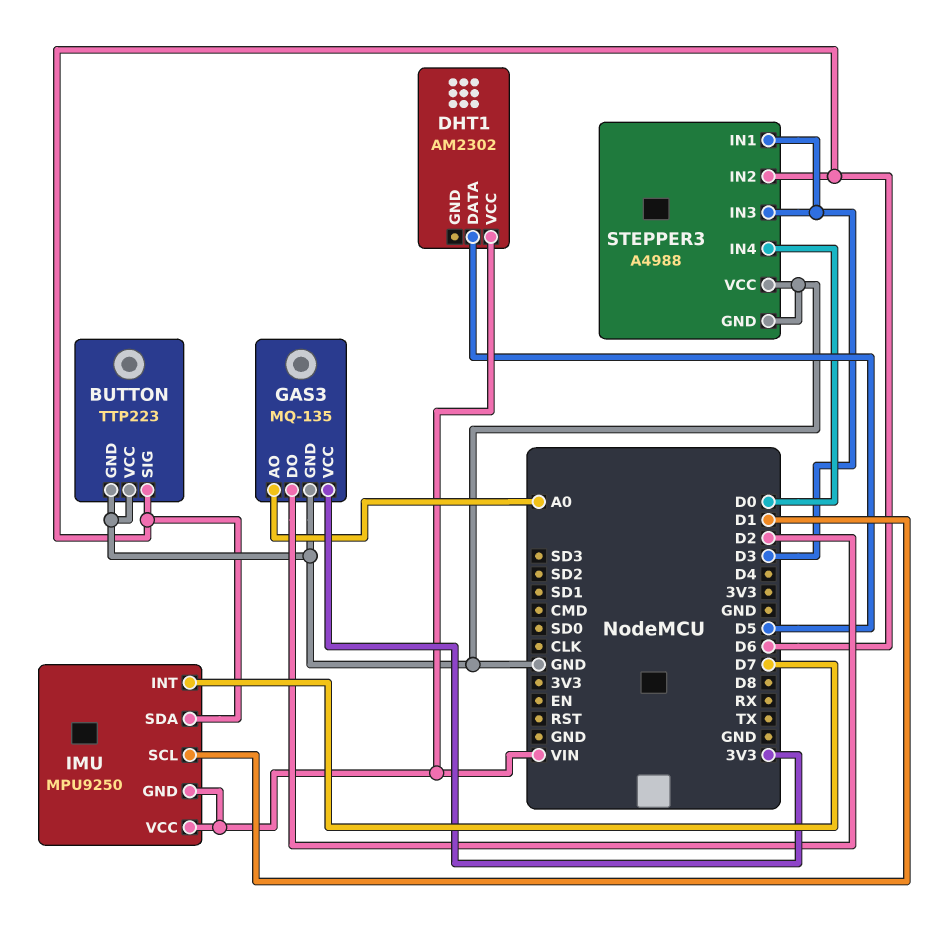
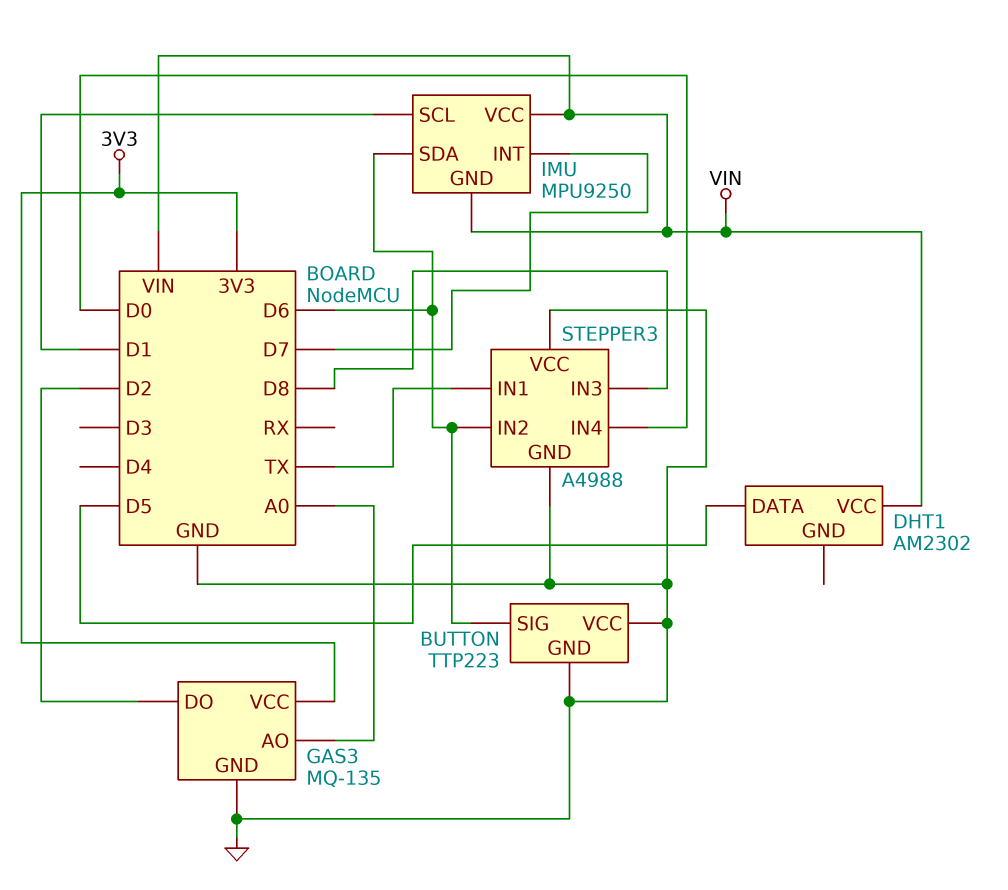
STEPPER3 pin IN1: D3 -> TX
STEPPER3 pin IN3: D3 -> D8

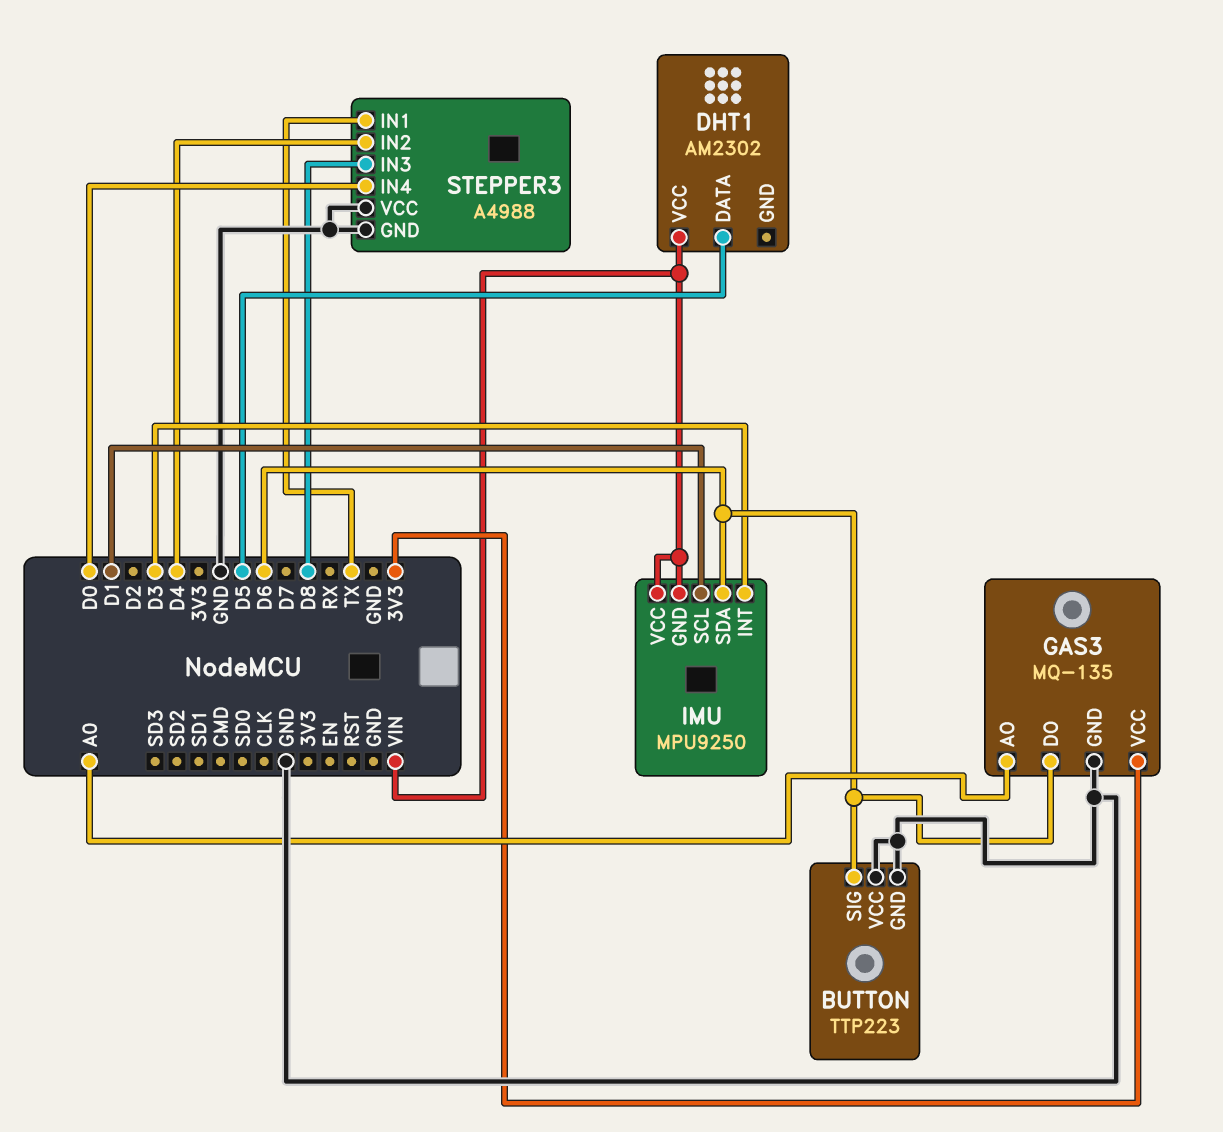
GAS3 pin DO: D2 -> D6
IMU pin INT: D7 -> D3
STEPPER3 pin IN2: D6 -> D4

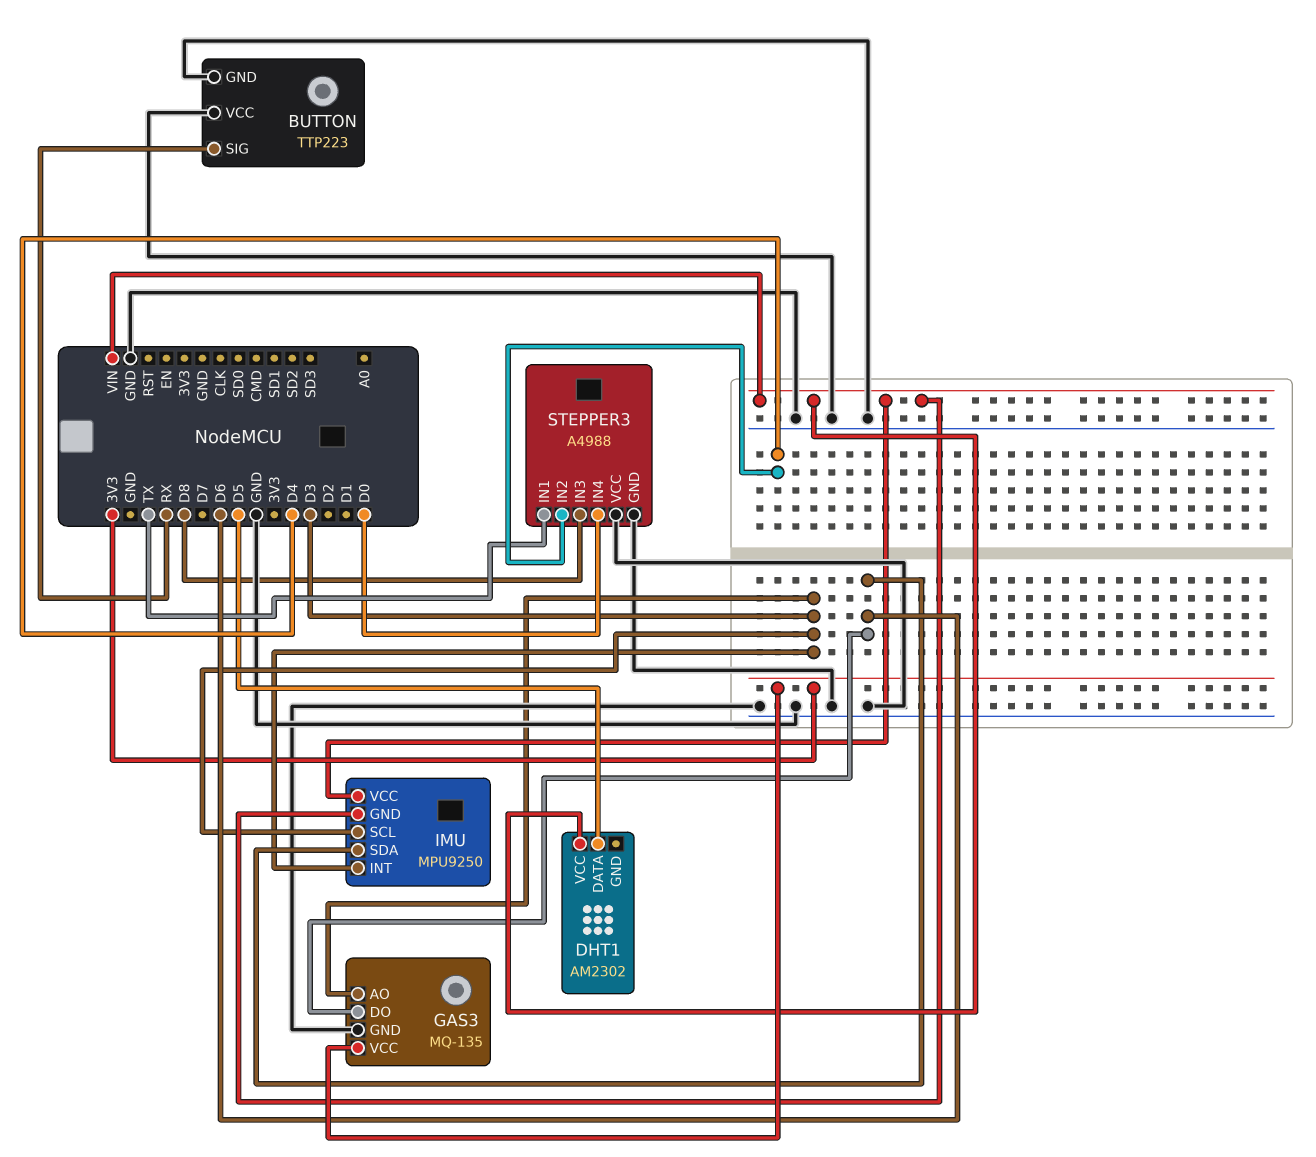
BUTTON pin SIG: D6 -> RX
GAS3 pin AO: A0 -> D3
IMU pin SCL: D1 -> D3

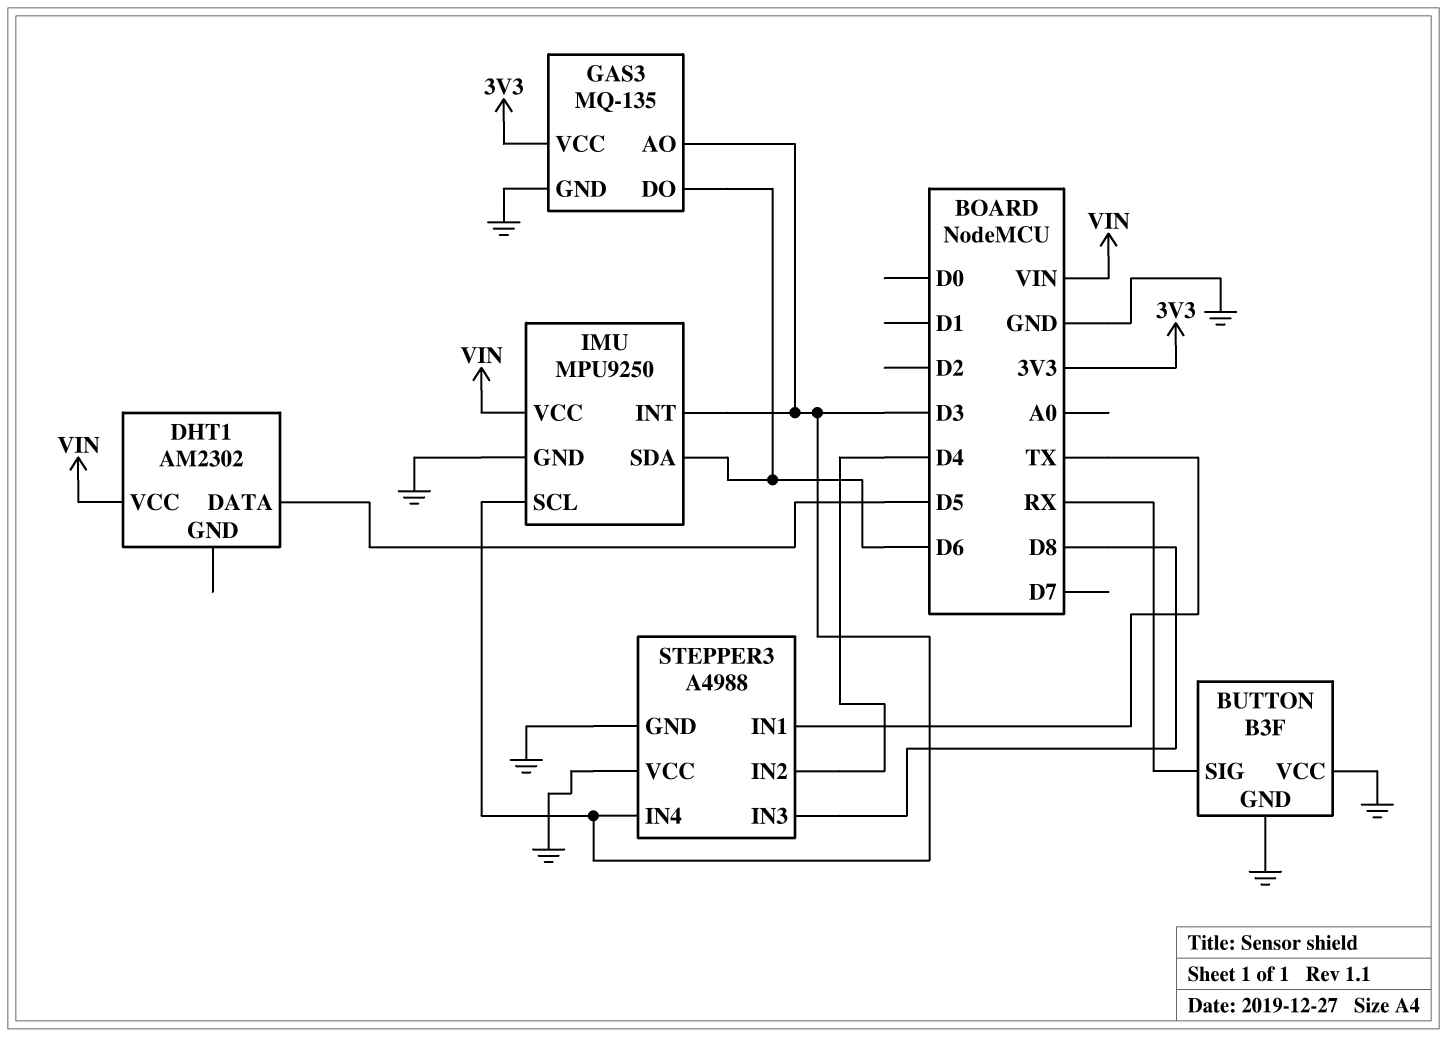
BUTTON: TTP223 -> B3F
IMU pin GND: VIN -> GND
STEPPER3 pin IN4: D0 -> D3

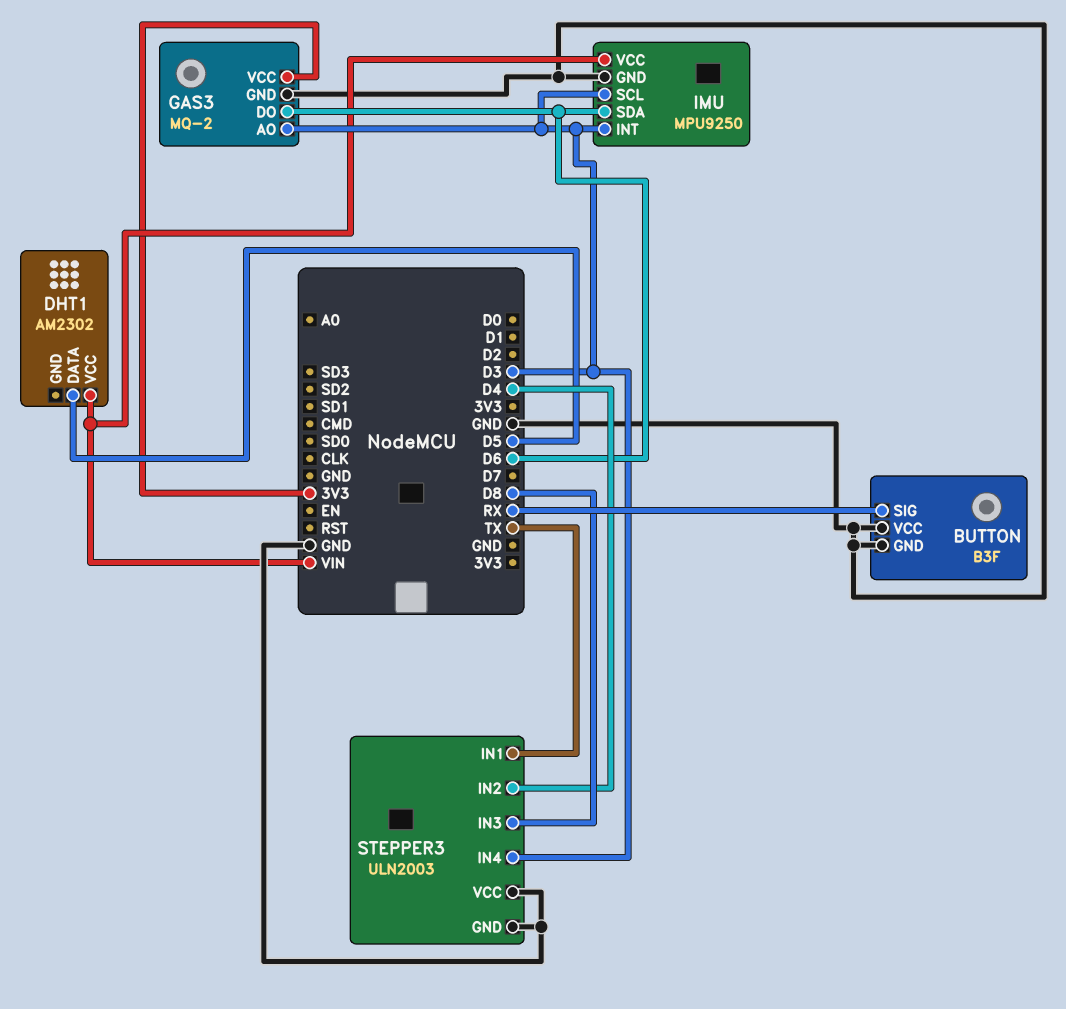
GAS3: MQ-135 -> MQ-2
STEPPER3: A4988 -> ULN2003

